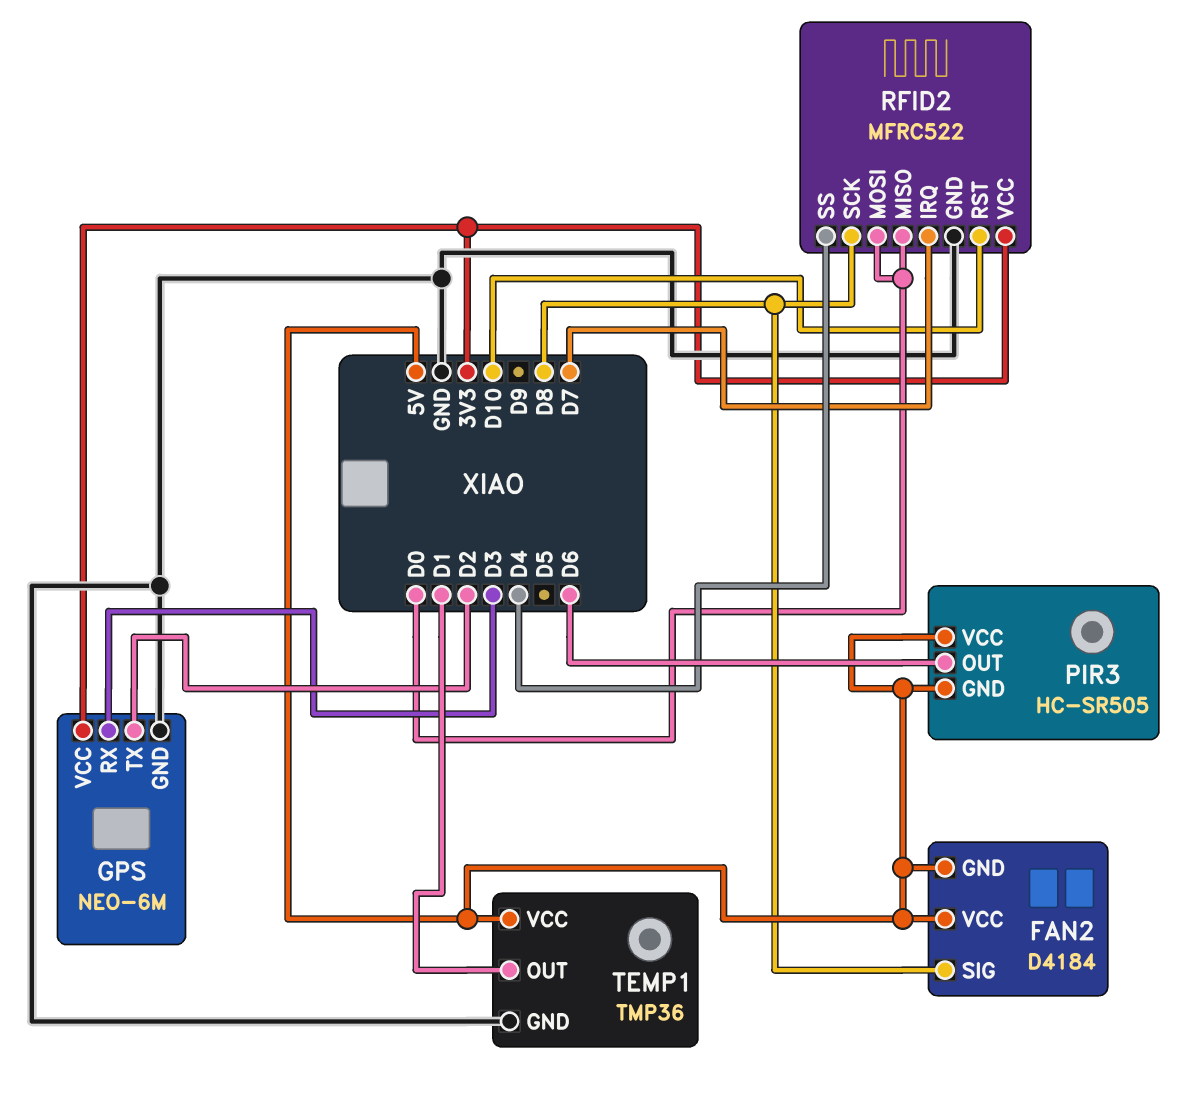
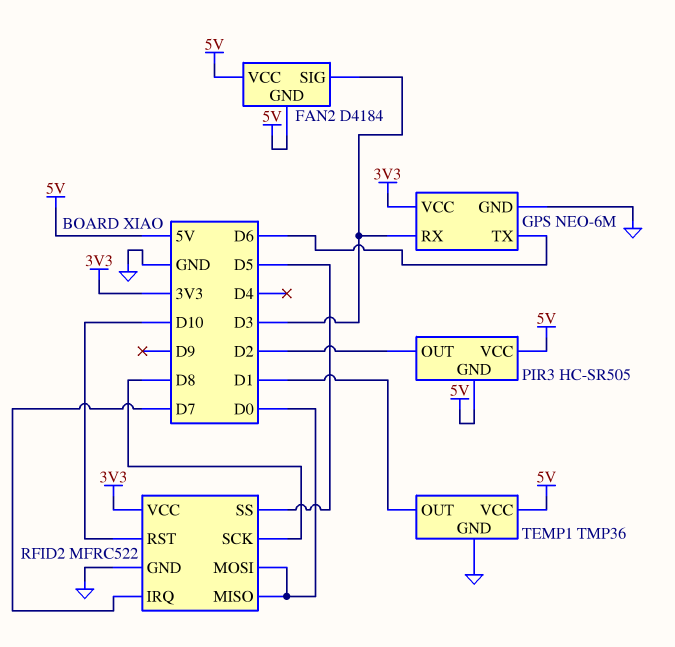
FAN2 pin SIG: D8 -> D3
GPS pin TX: D2 -> D6
PIR3 pin OUT: D6 -> D2
RFID2 pin SS: D4 -> D5

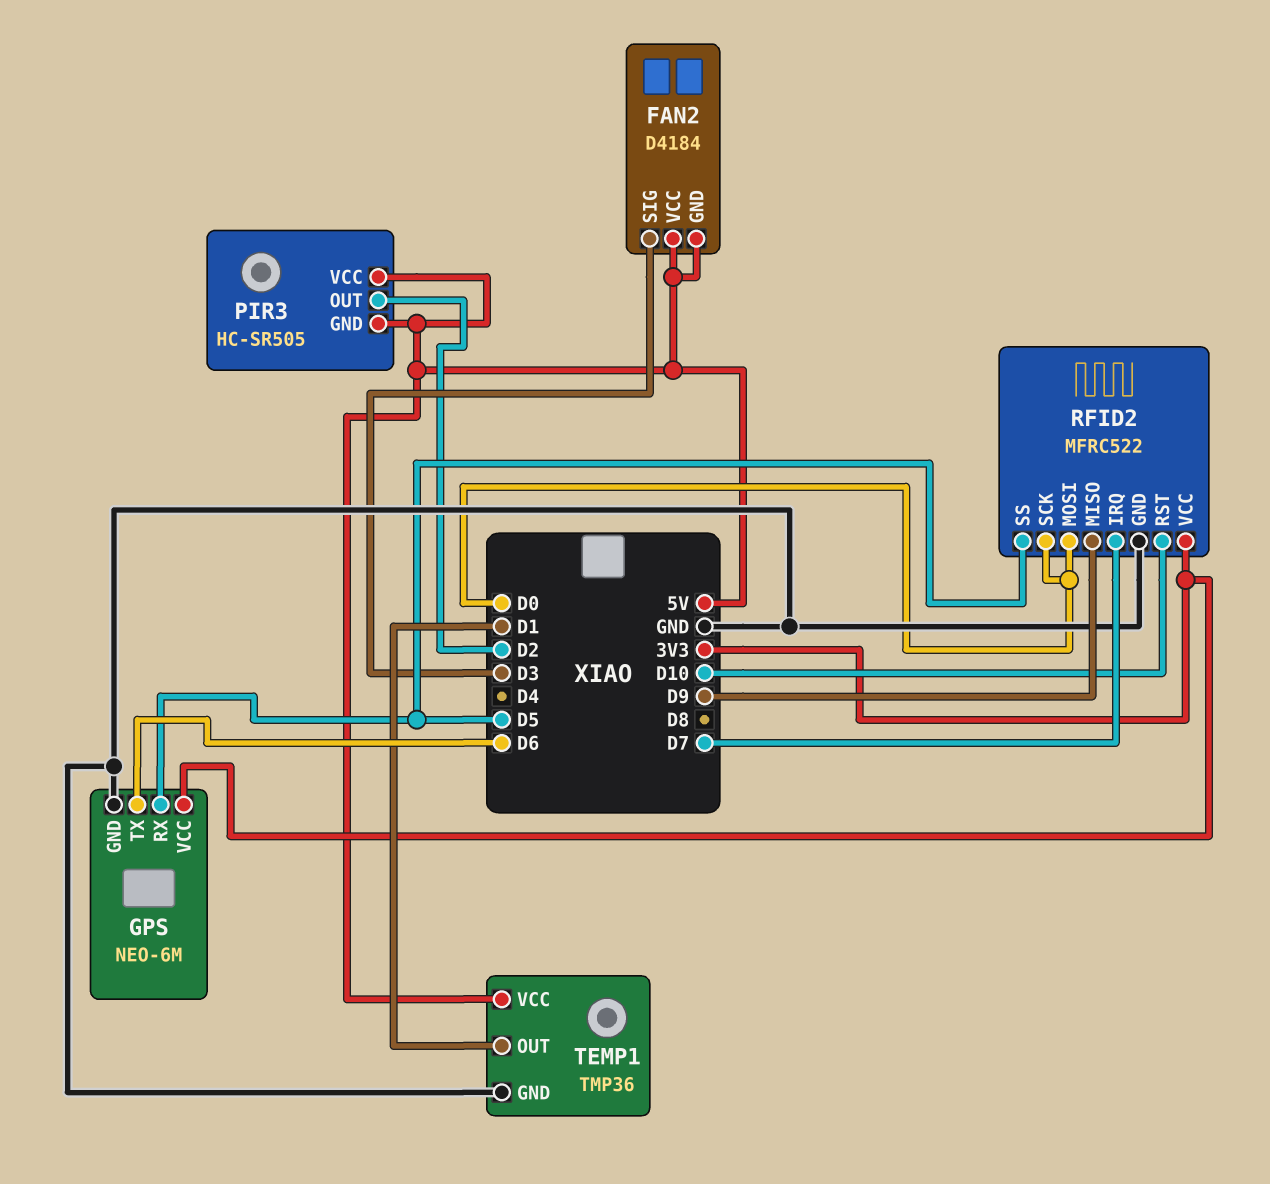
GPS pin RX: D3 -> D5
RFID2 pin MISO: D0 -> D9
RFID2 pin SCK: D8 -> D0

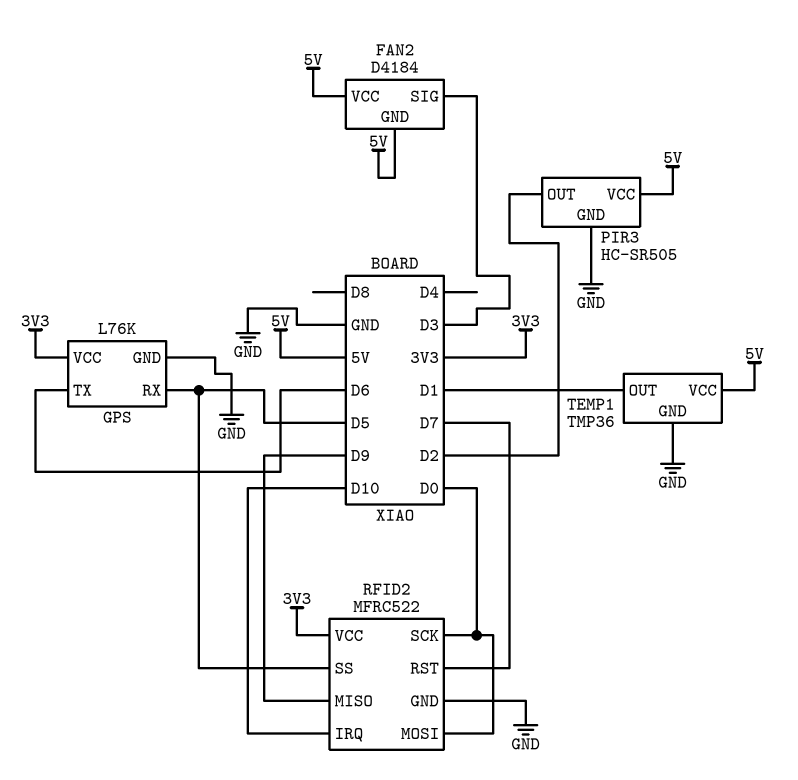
GPS: NEO-6M -> L76K
PIR3 pin GND: 5V -> GND
RFID2 pin IRQ: D7 -> D10
RFID2 pin RST: D10 -> D7

